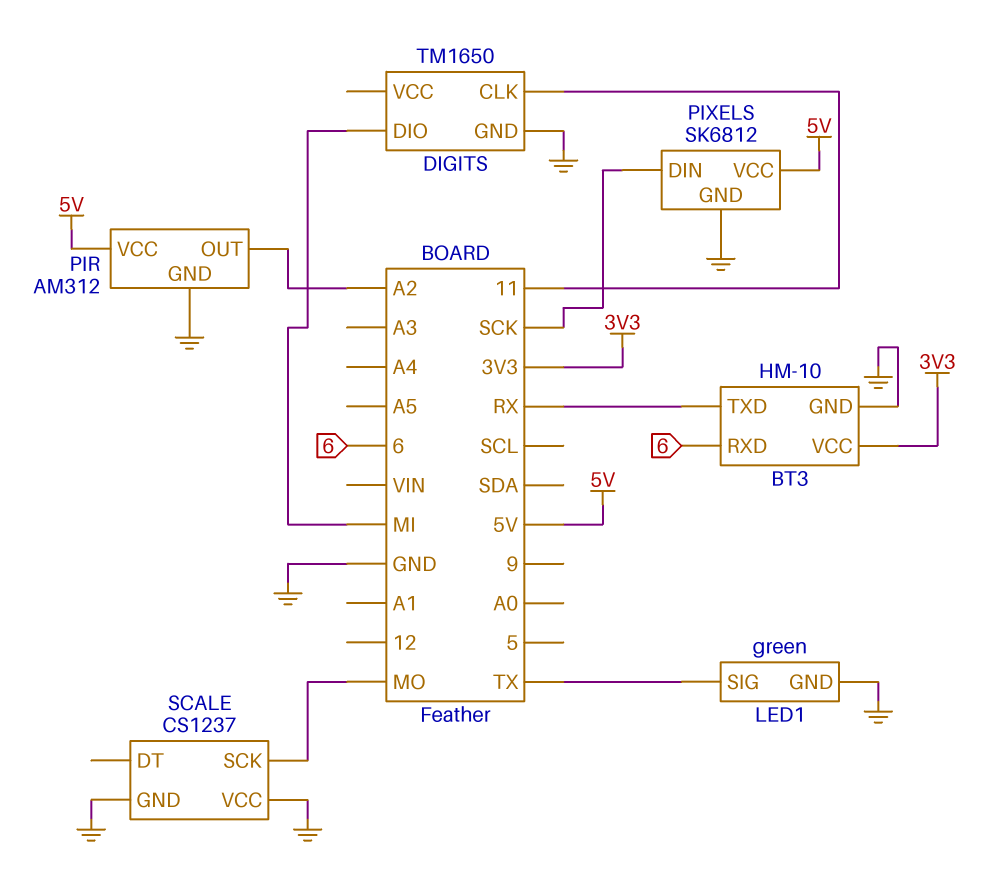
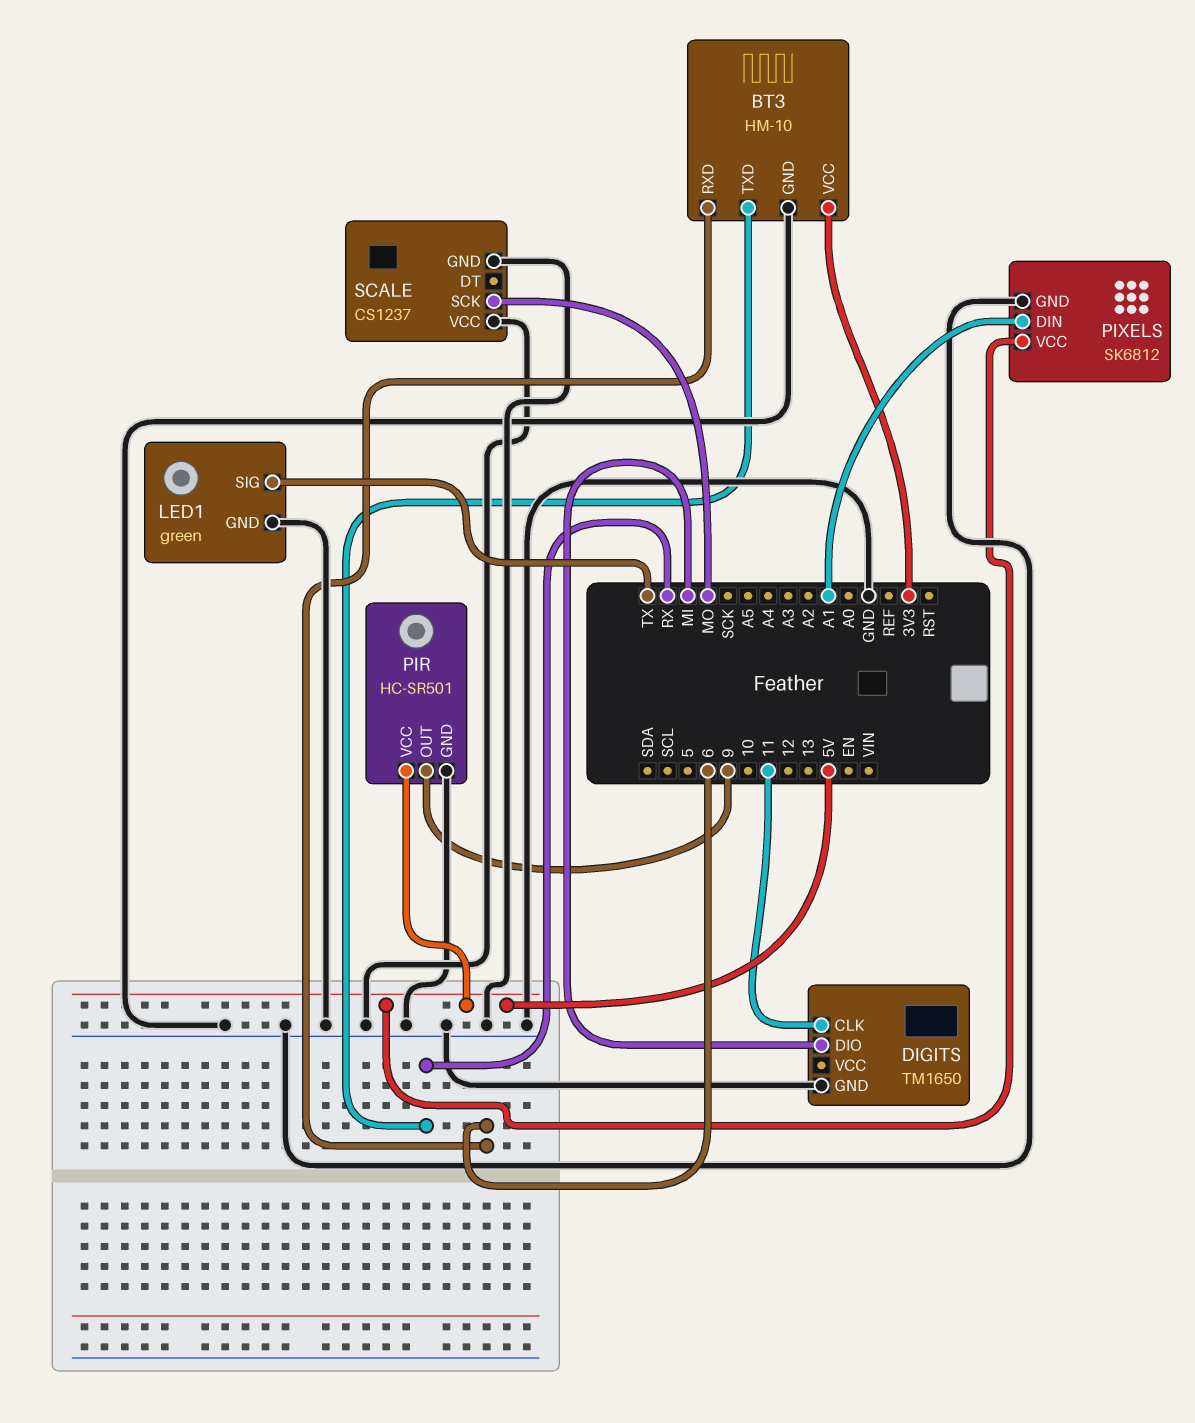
PIR: AM312 -> HC-SR501
PIR pin OUT: A2 -> 9
PIXELS pin DIN: SCK -> A1

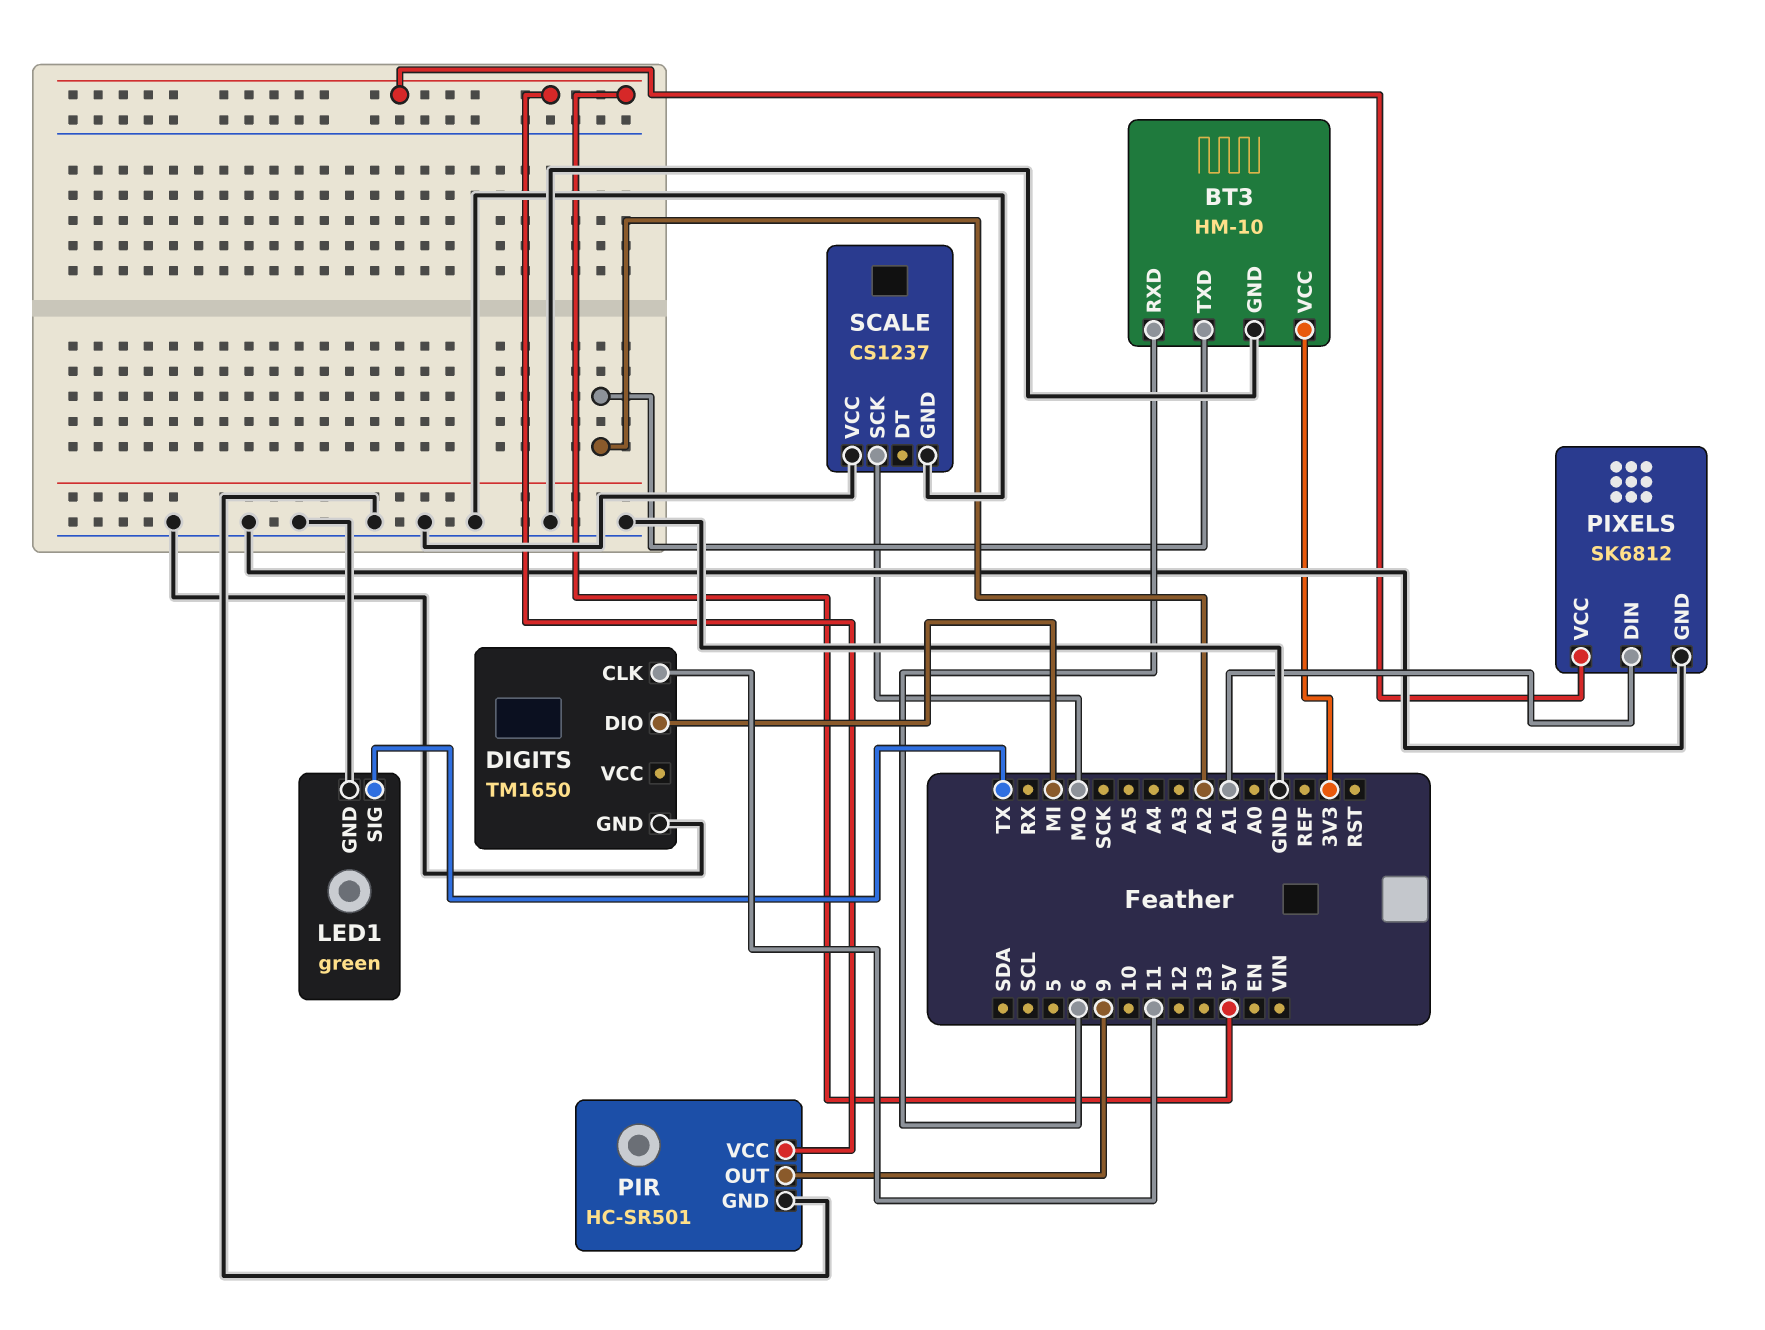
BT3 pin TXD: RX -> A2

